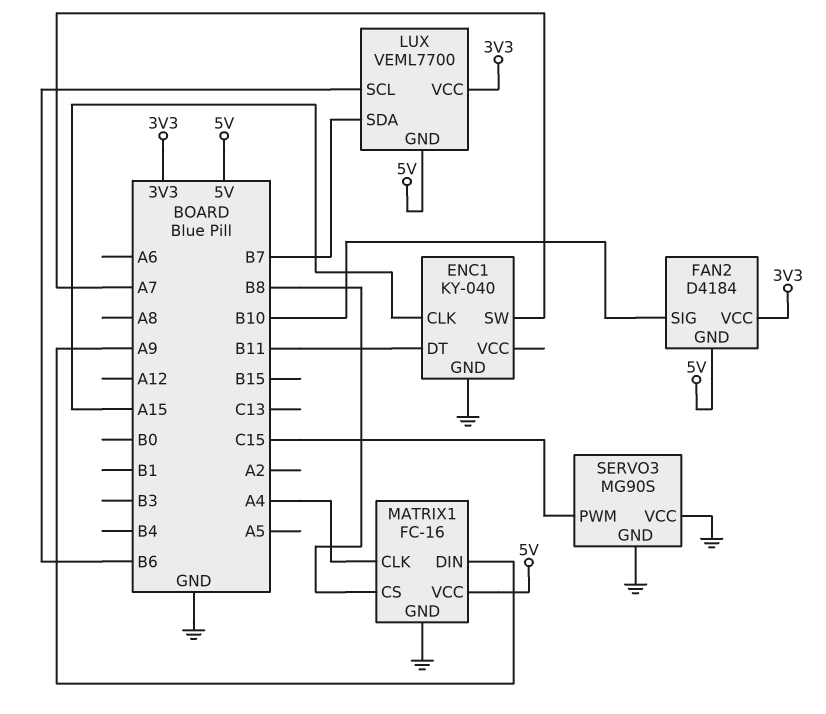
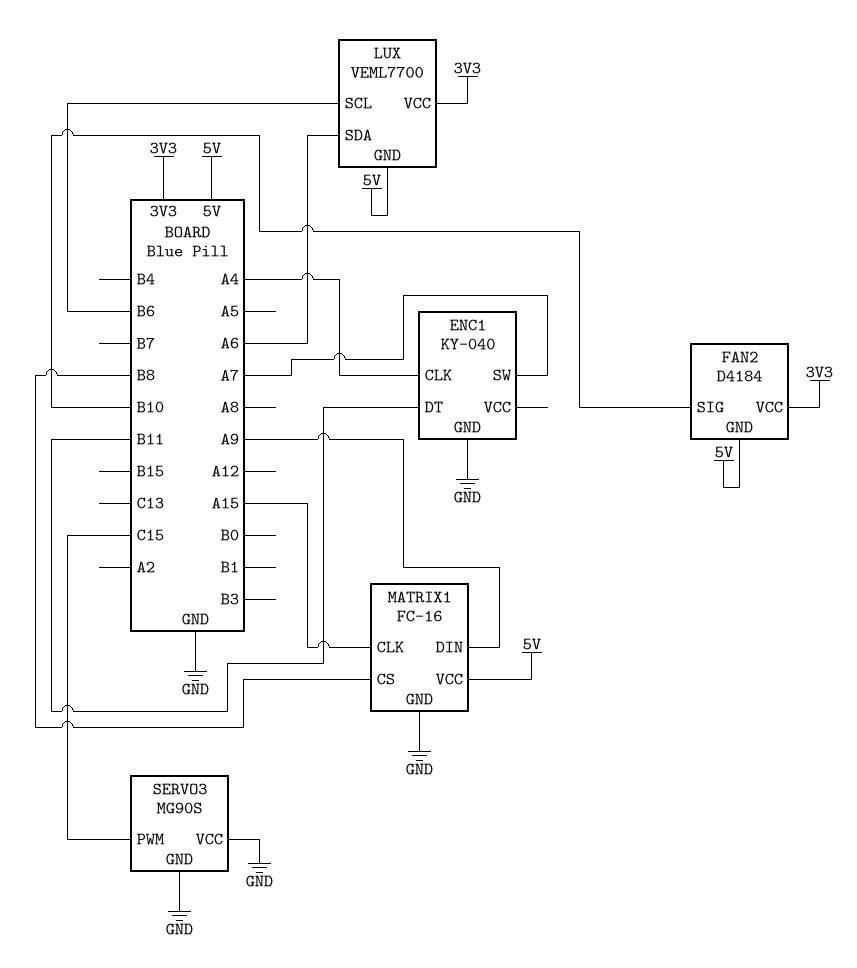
ENC1 pin CLK: A15 -> A4
LUX pin SDA: B7 -> A6
MATRIX1 pin CLK: A4 -> A15

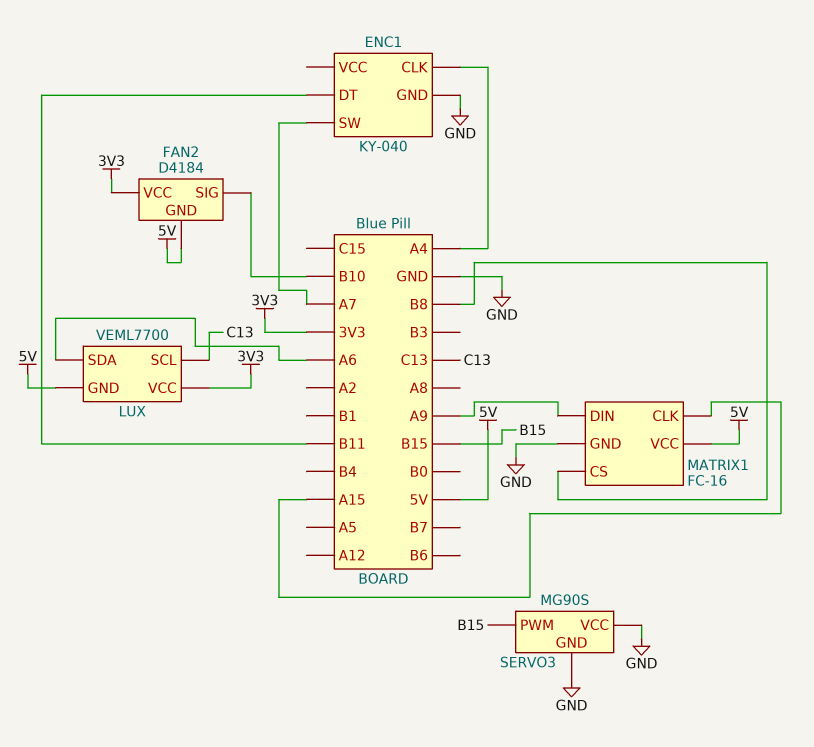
LUX pin SCL: B6 -> C13
SERVO3 pin PWM: C15 -> B15

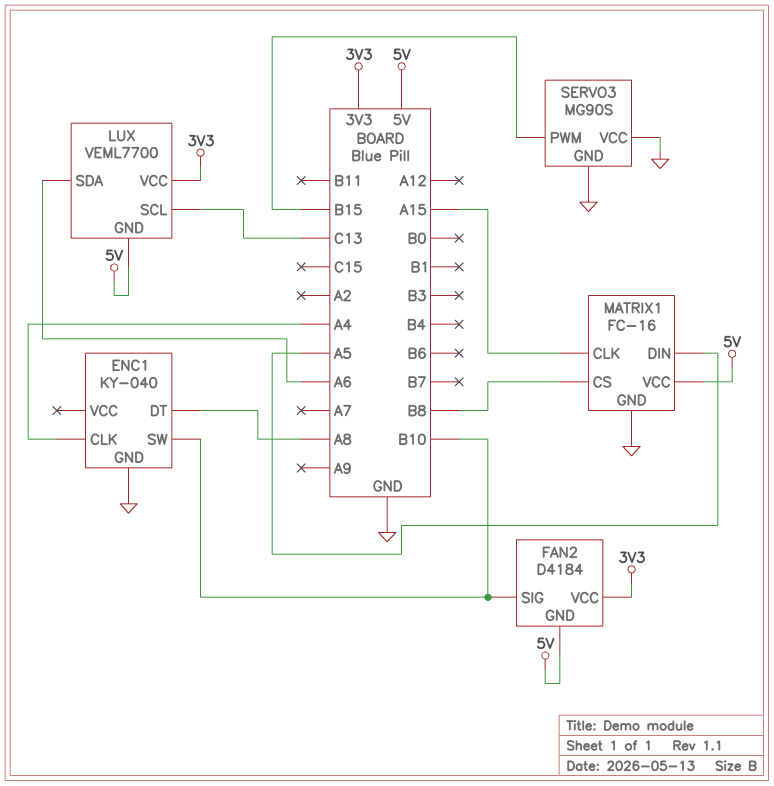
ENC1 pin DT: B11 -> A8
ENC1 pin SW: A7 -> B10
MATRIX1 pin DIN: A9 -> A5

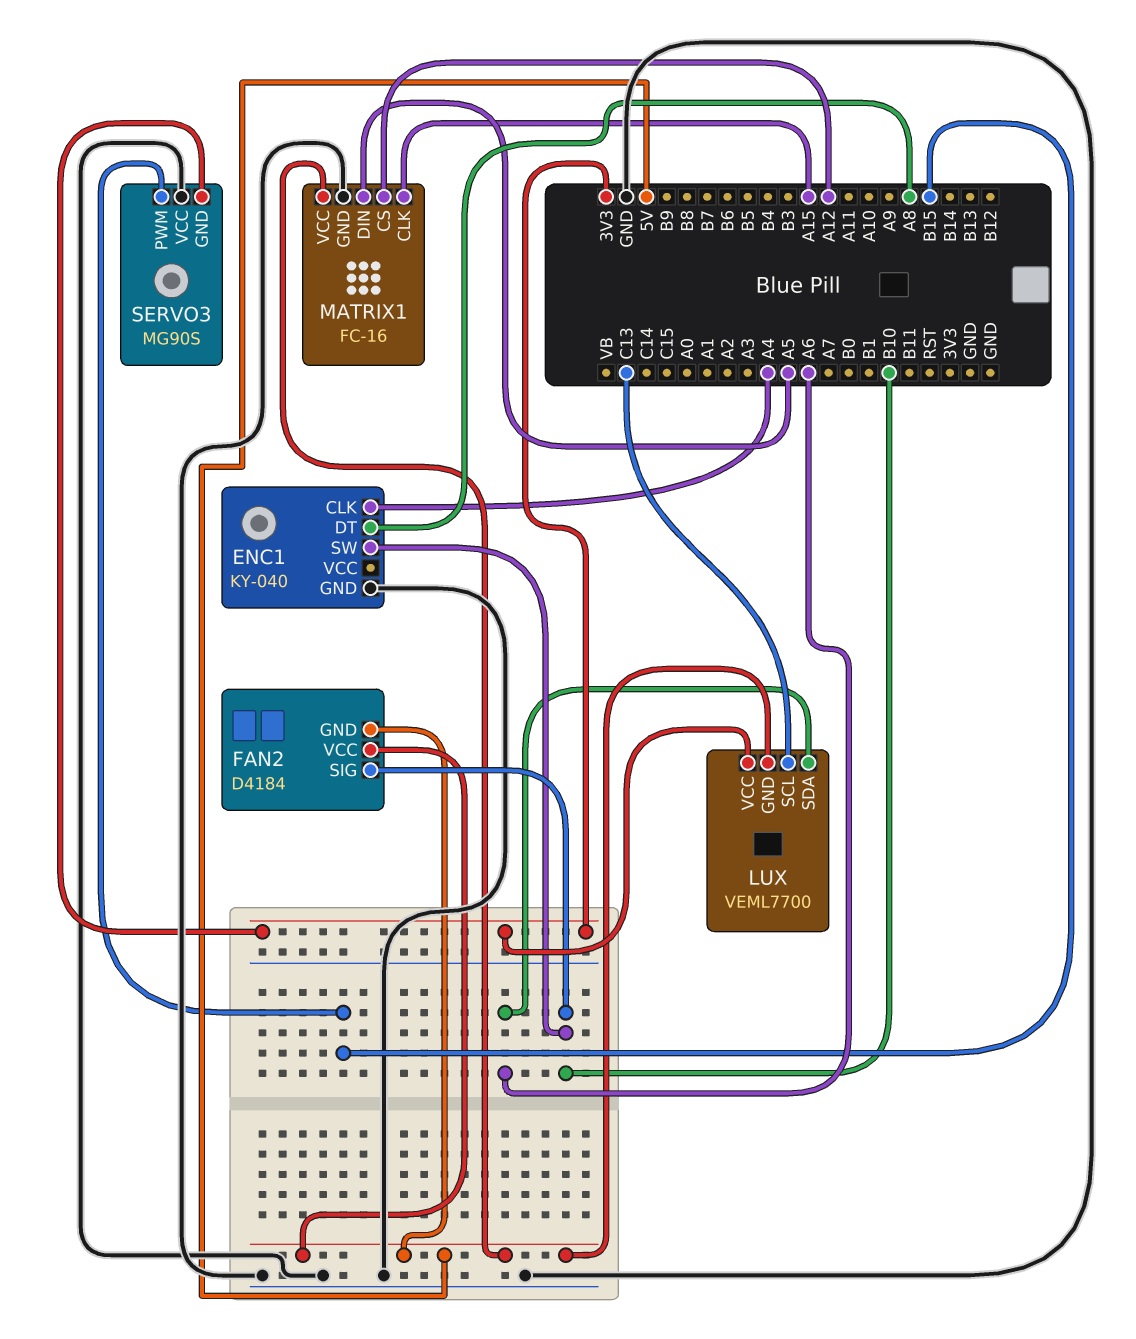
FAN2 pin VCC: 3V3 -> 5V
MATRIX1 pin CS: B8 -> A12
SERVO3 pin GND: GND -> 3V3

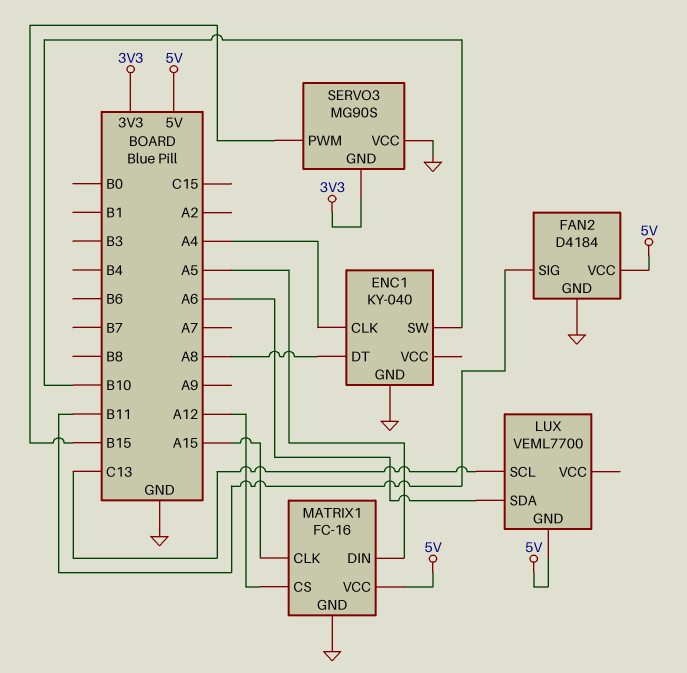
FAN2 pin GND: 5V -> GND
FAN2 pin SIG: B10 -> B11
LUX pin VCC: 3V3 -> none

